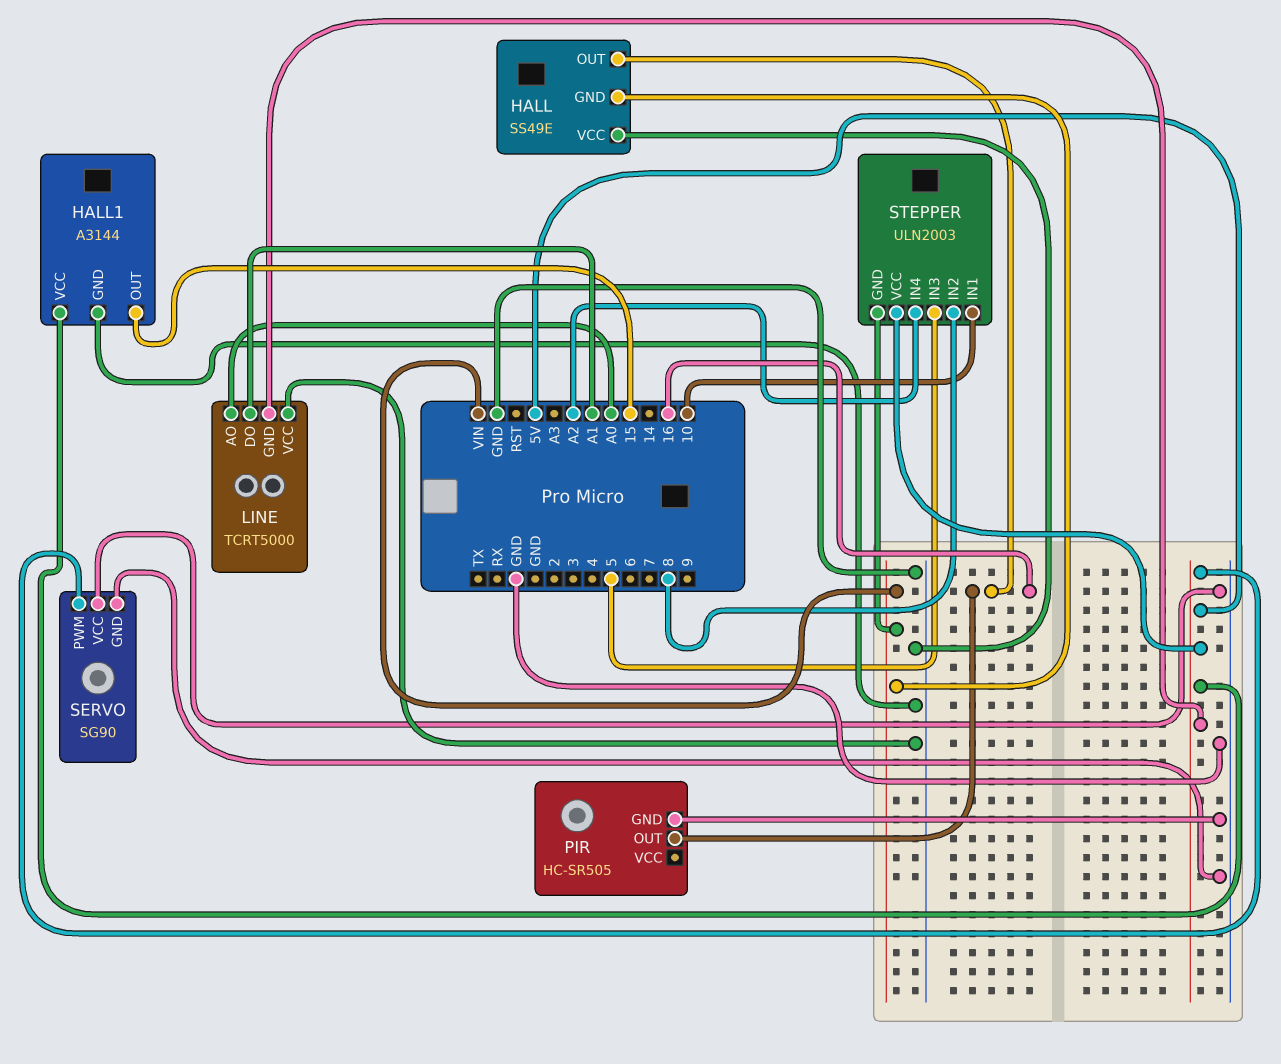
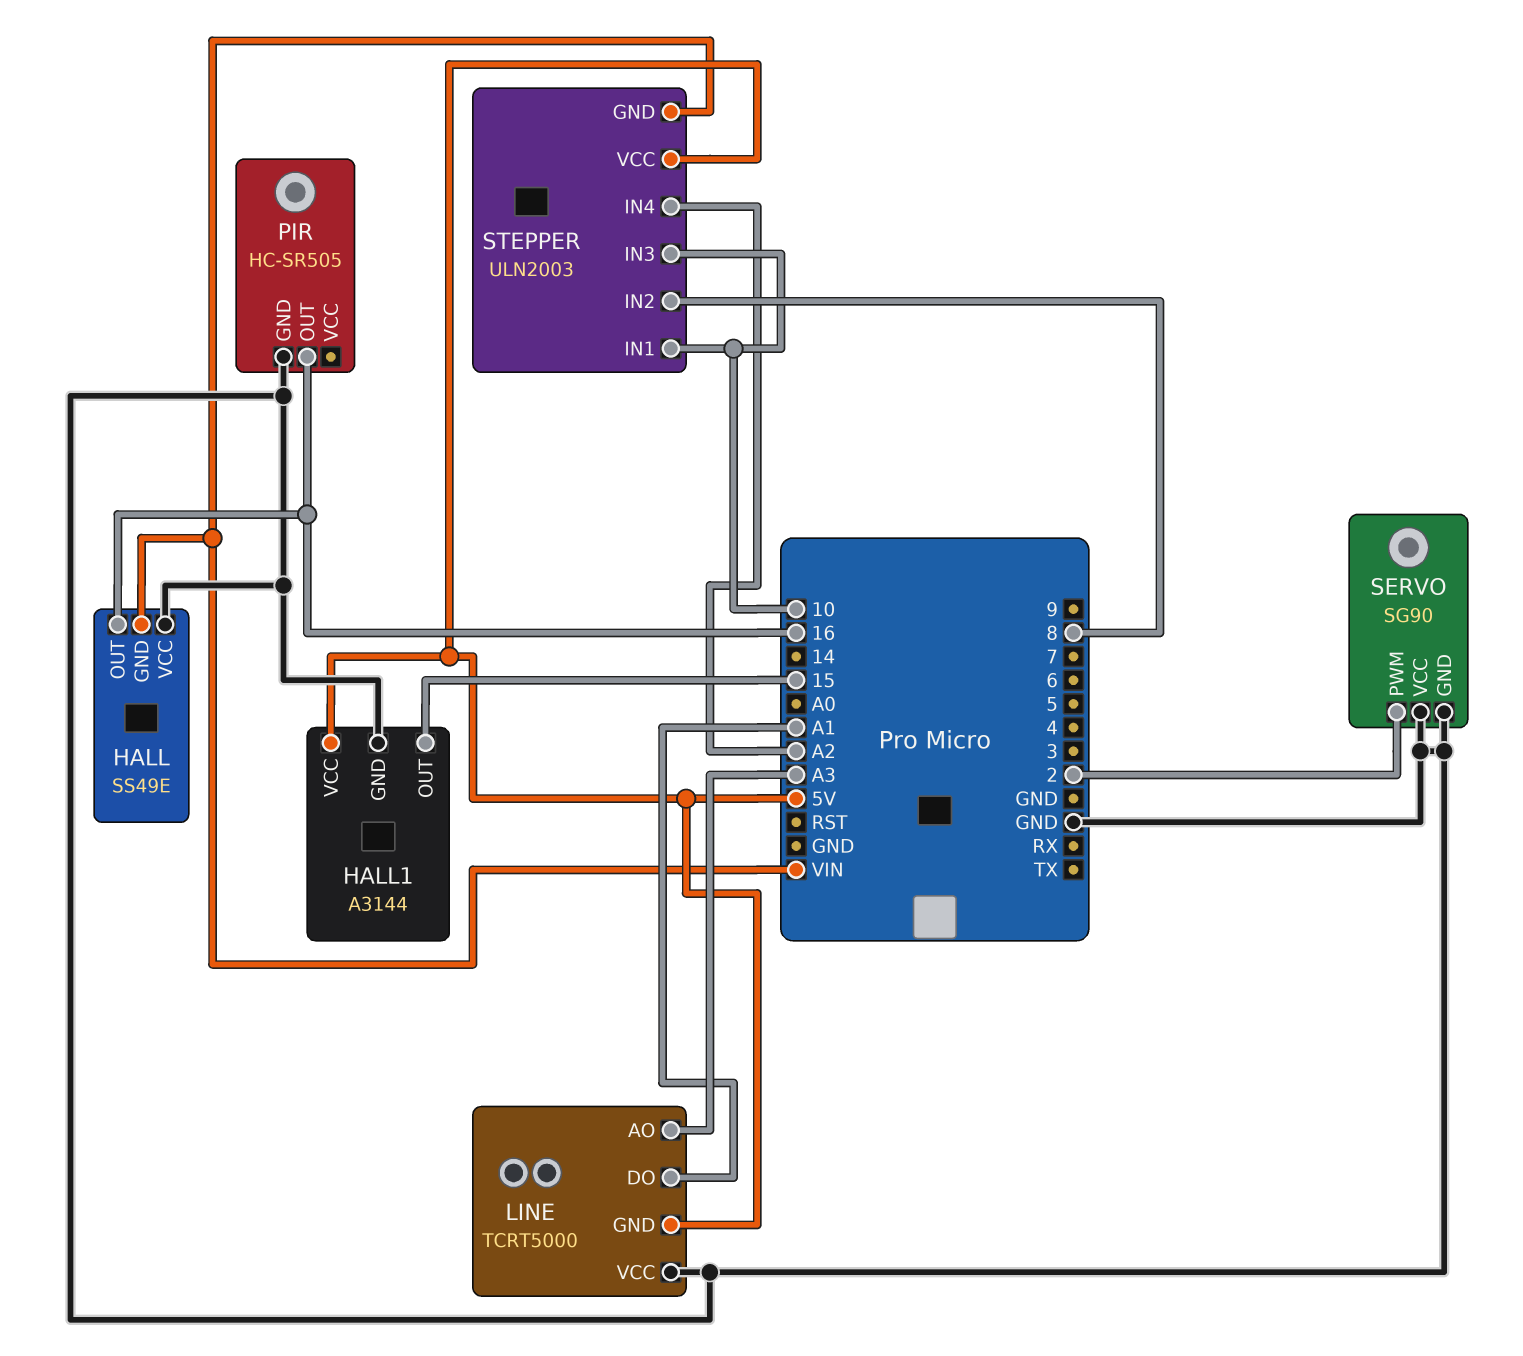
LINE pin AO: A0 -> A3
SERVO pin PWM: 5V -> 2
STEPPER pin IN3: 5 -> 10

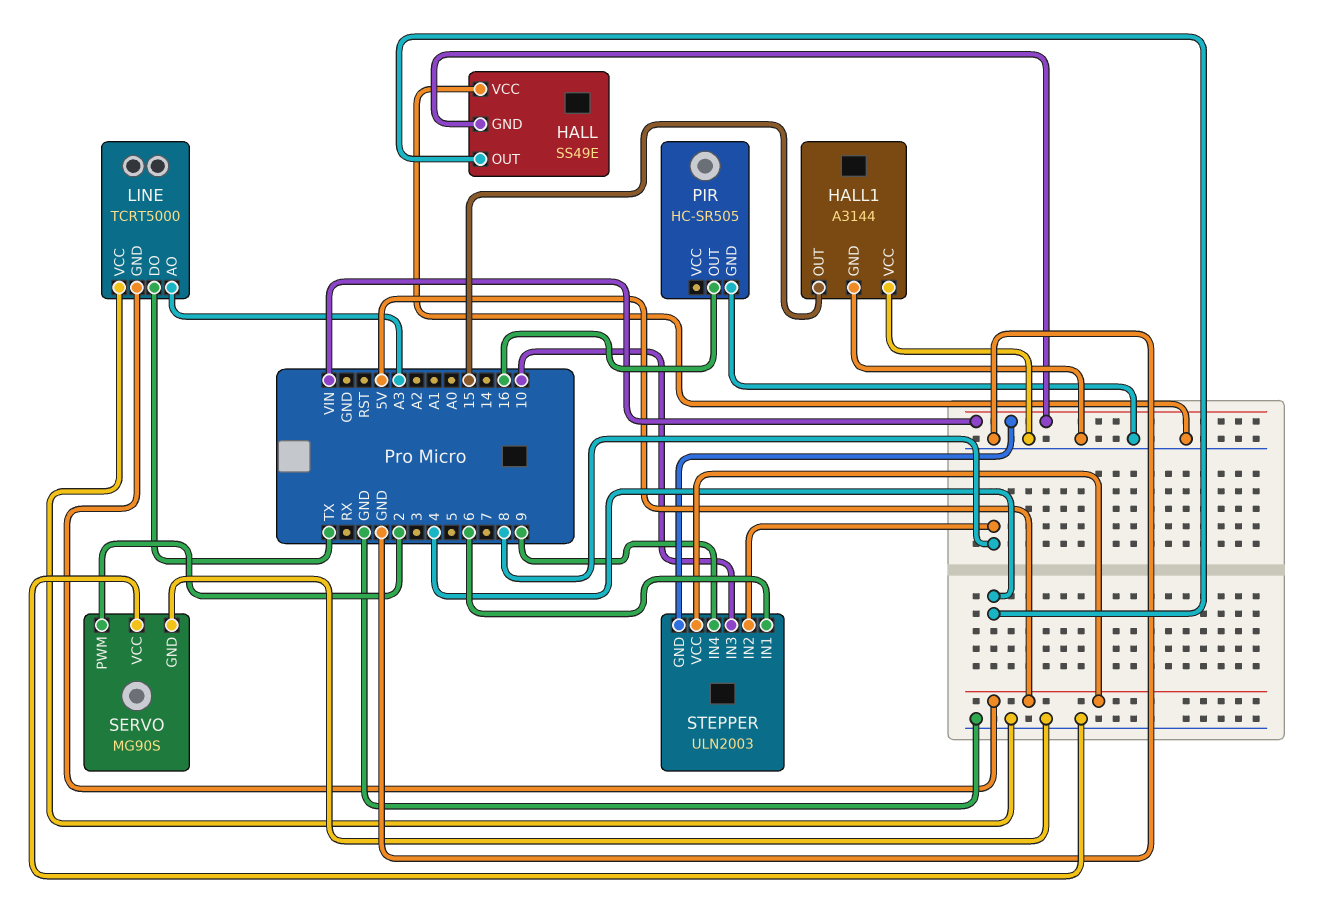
HALL pin OUT: 16 -> 4
HALL1 pin VCC: 5V -> GND
LINE pin DO: A1 -> TX
SERVO: SG90 -> MG90S
STEPPER pin IN1: 10 -> 6
STEPPER pin IN4: A2 -> 9

